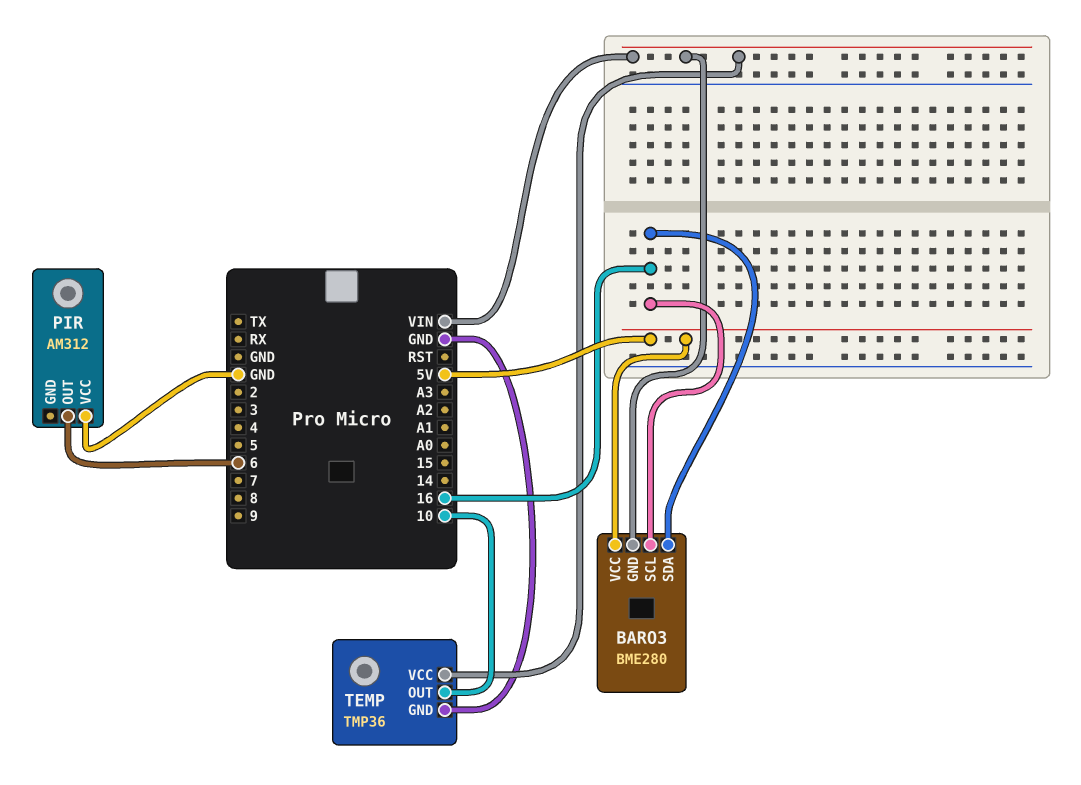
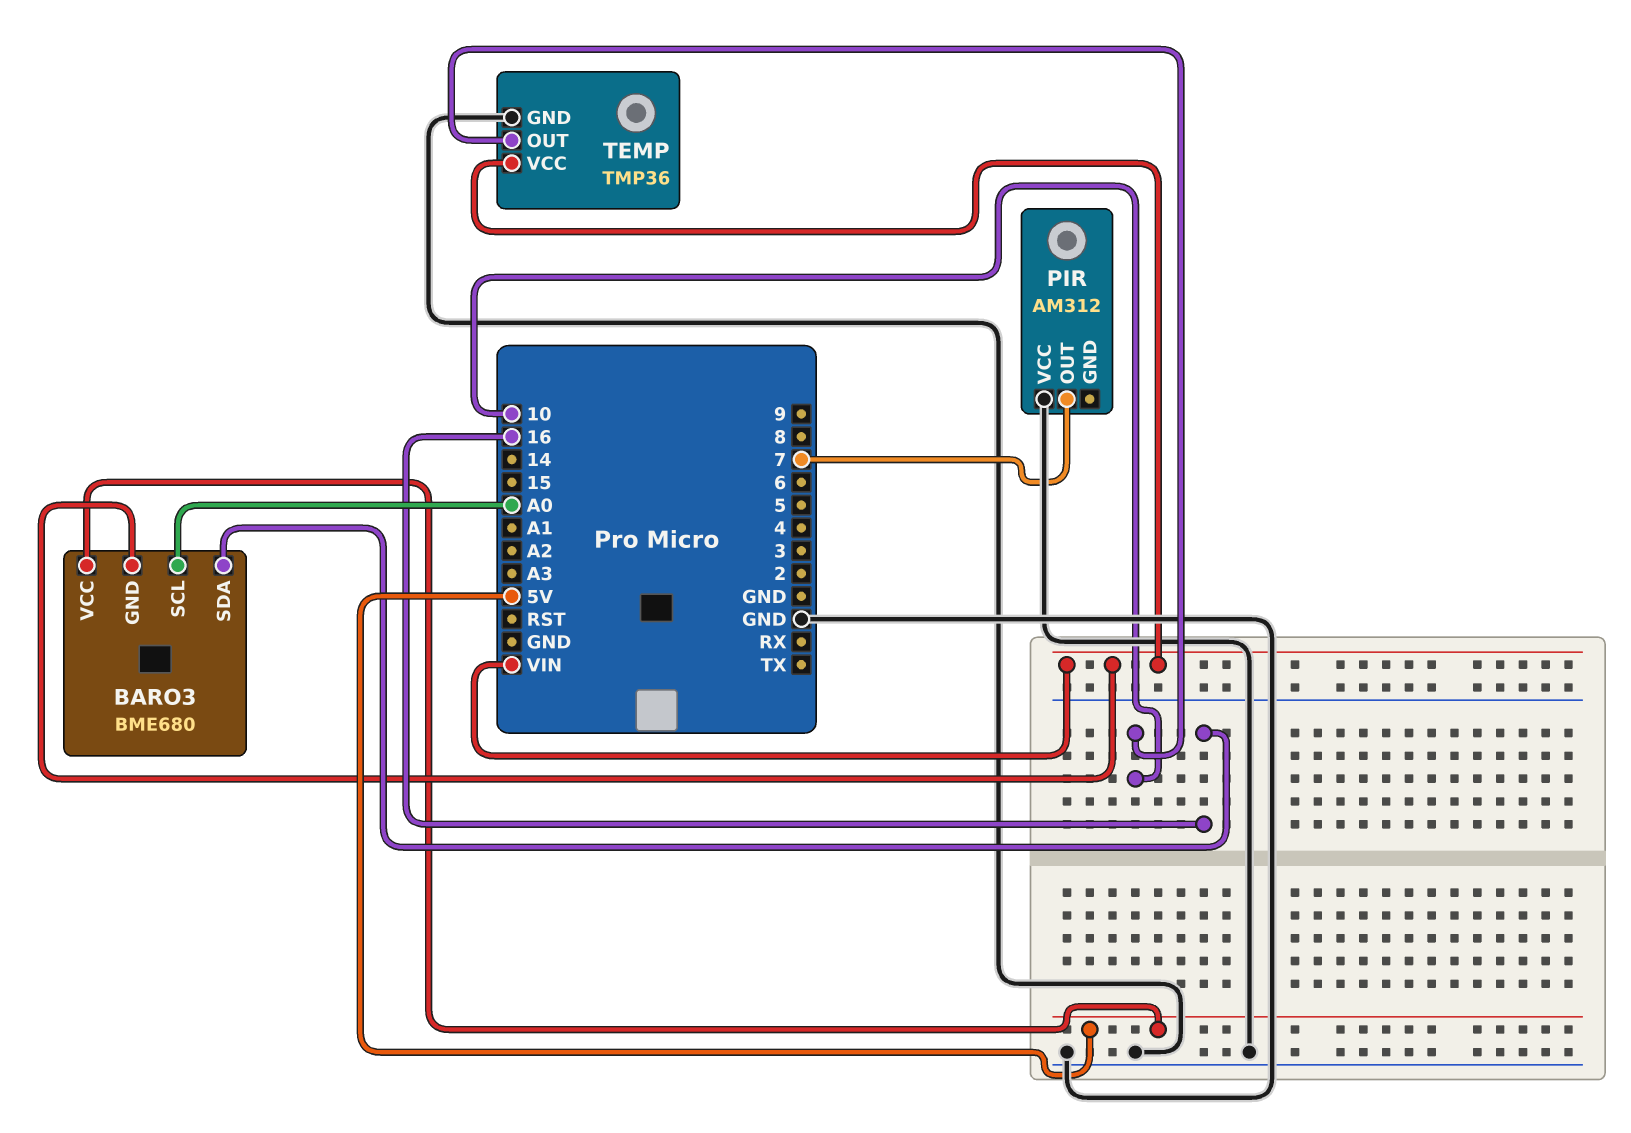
BARO3: BME280 -> BME680
BARO3 pin SCL: 16 -> A0
PIR pin OUT: 6 -> 7

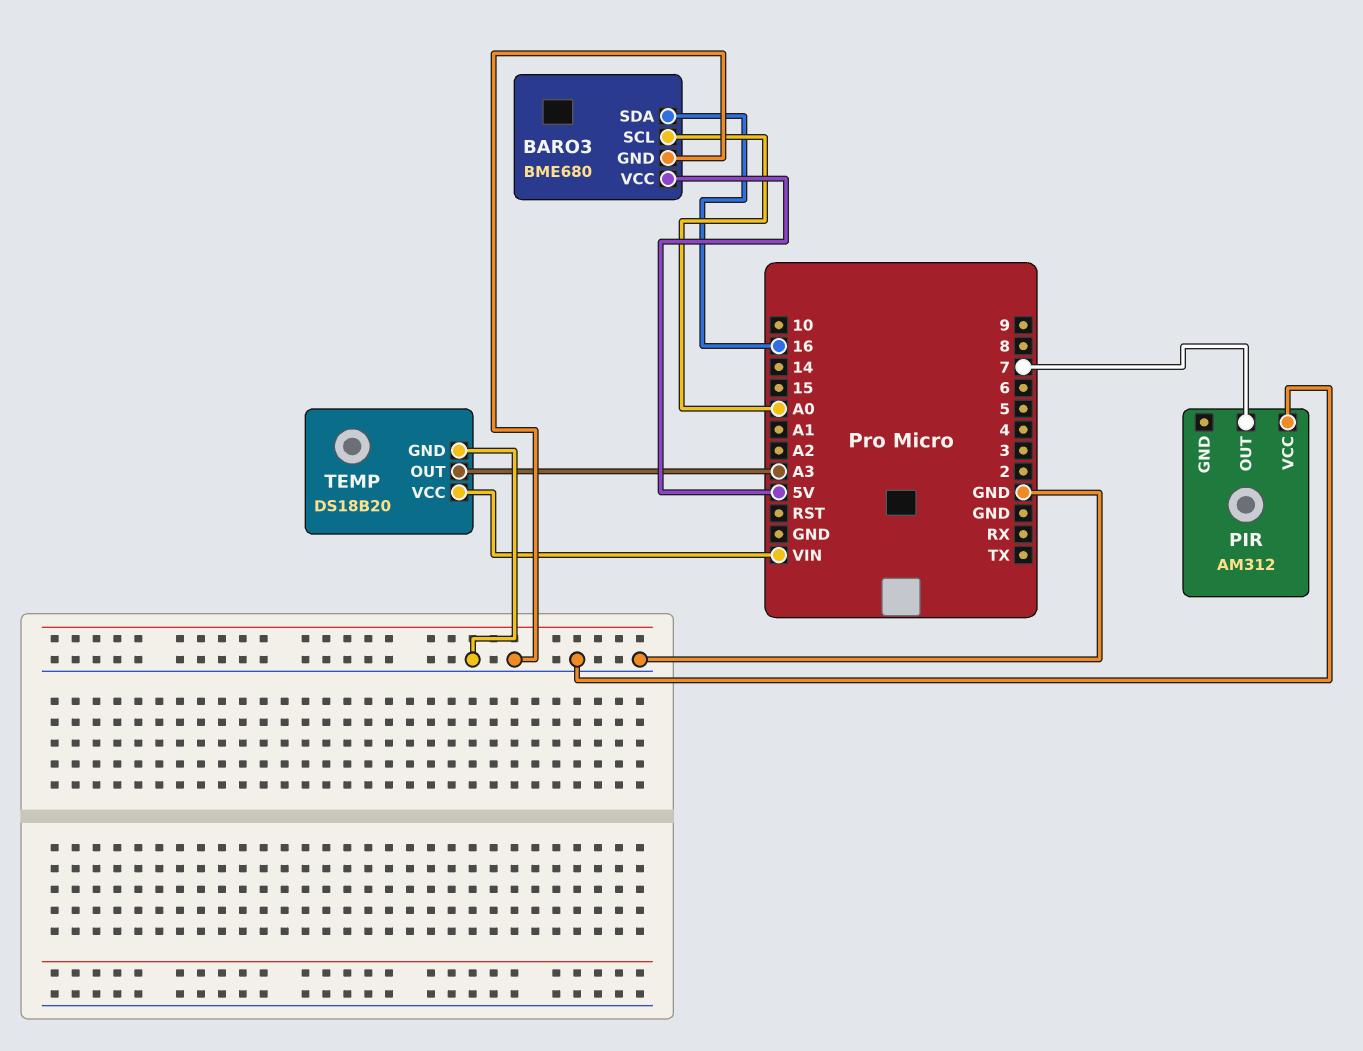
BARO3 pin GND: VIN -> GND
TEMP: TMP36 -> DS18B20
TEMP pin OUT: 10 -> A3

